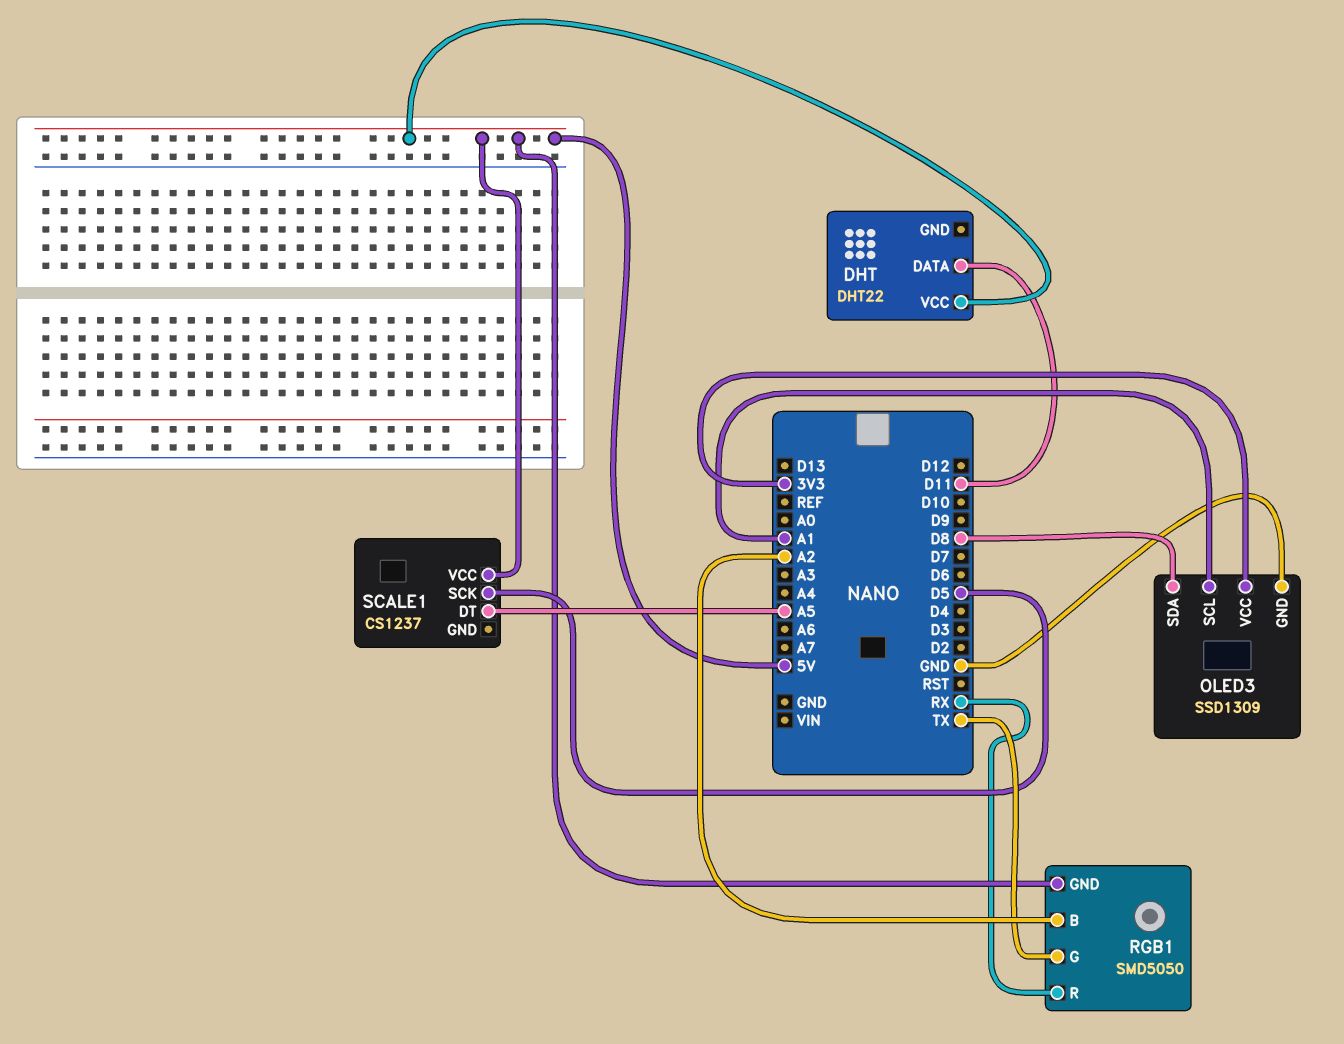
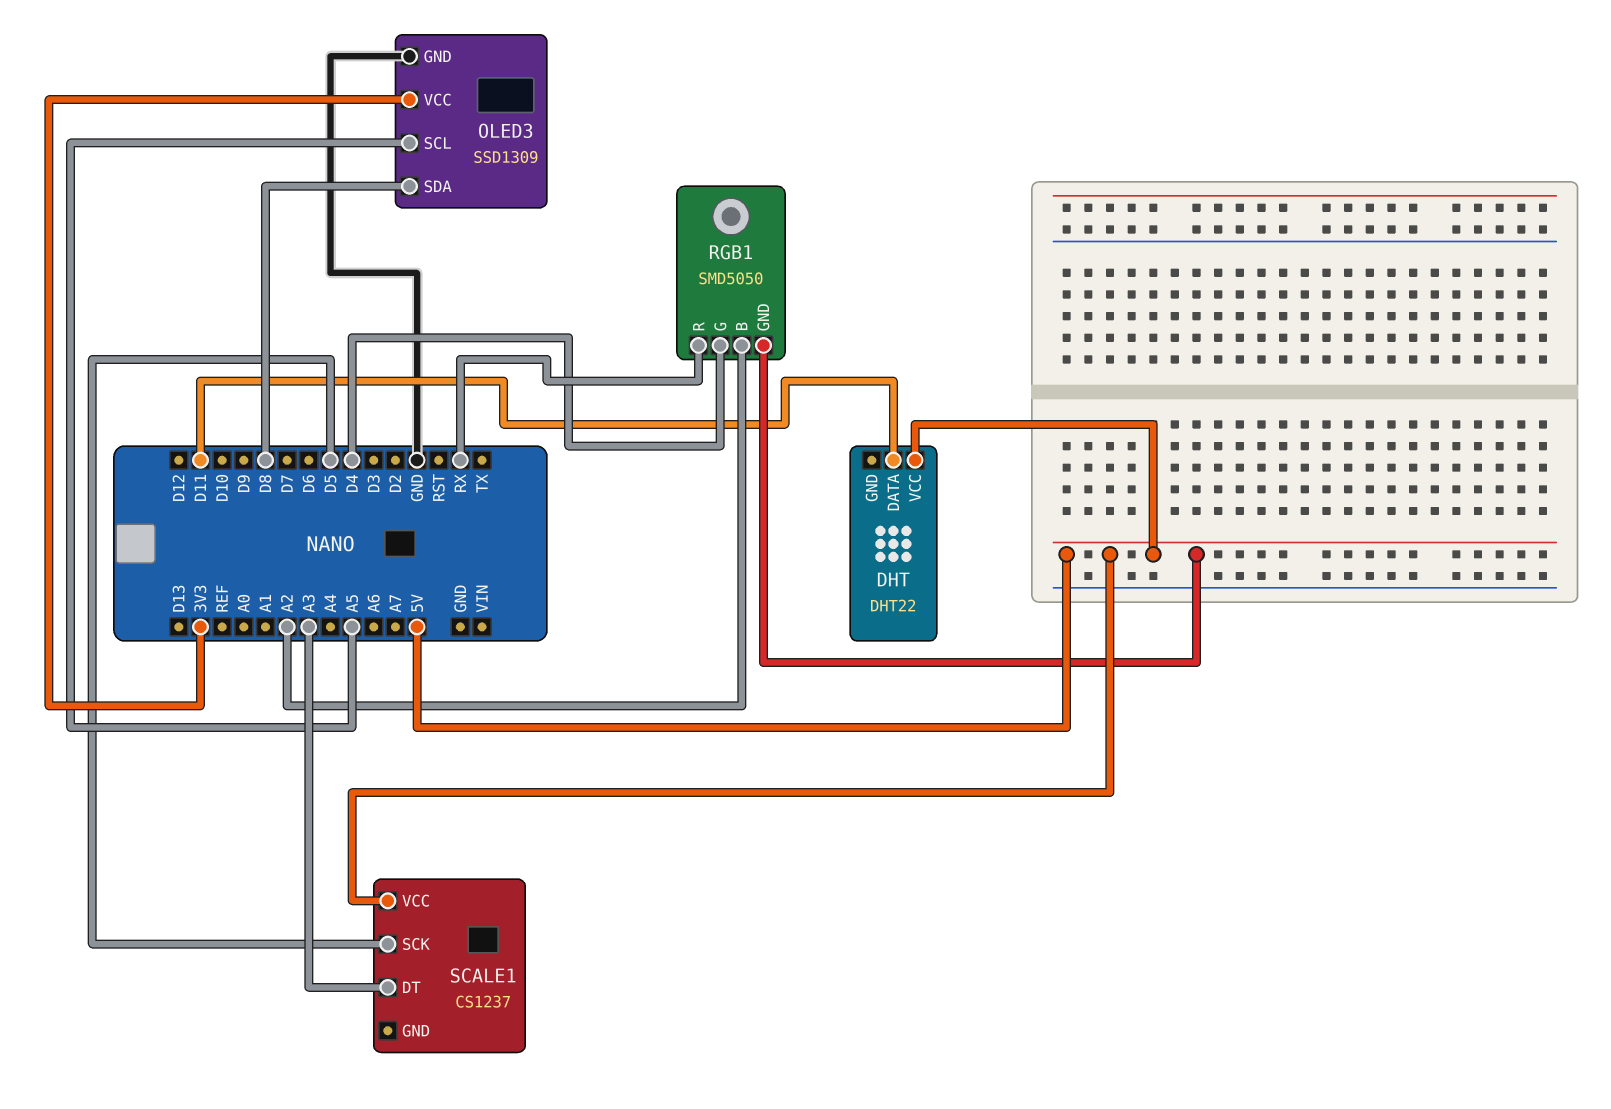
OLED3 pin SCL: A1 -> A5
RGB1 pin G: TX -> D4
SCALE1 pin DT: A5 -> A3

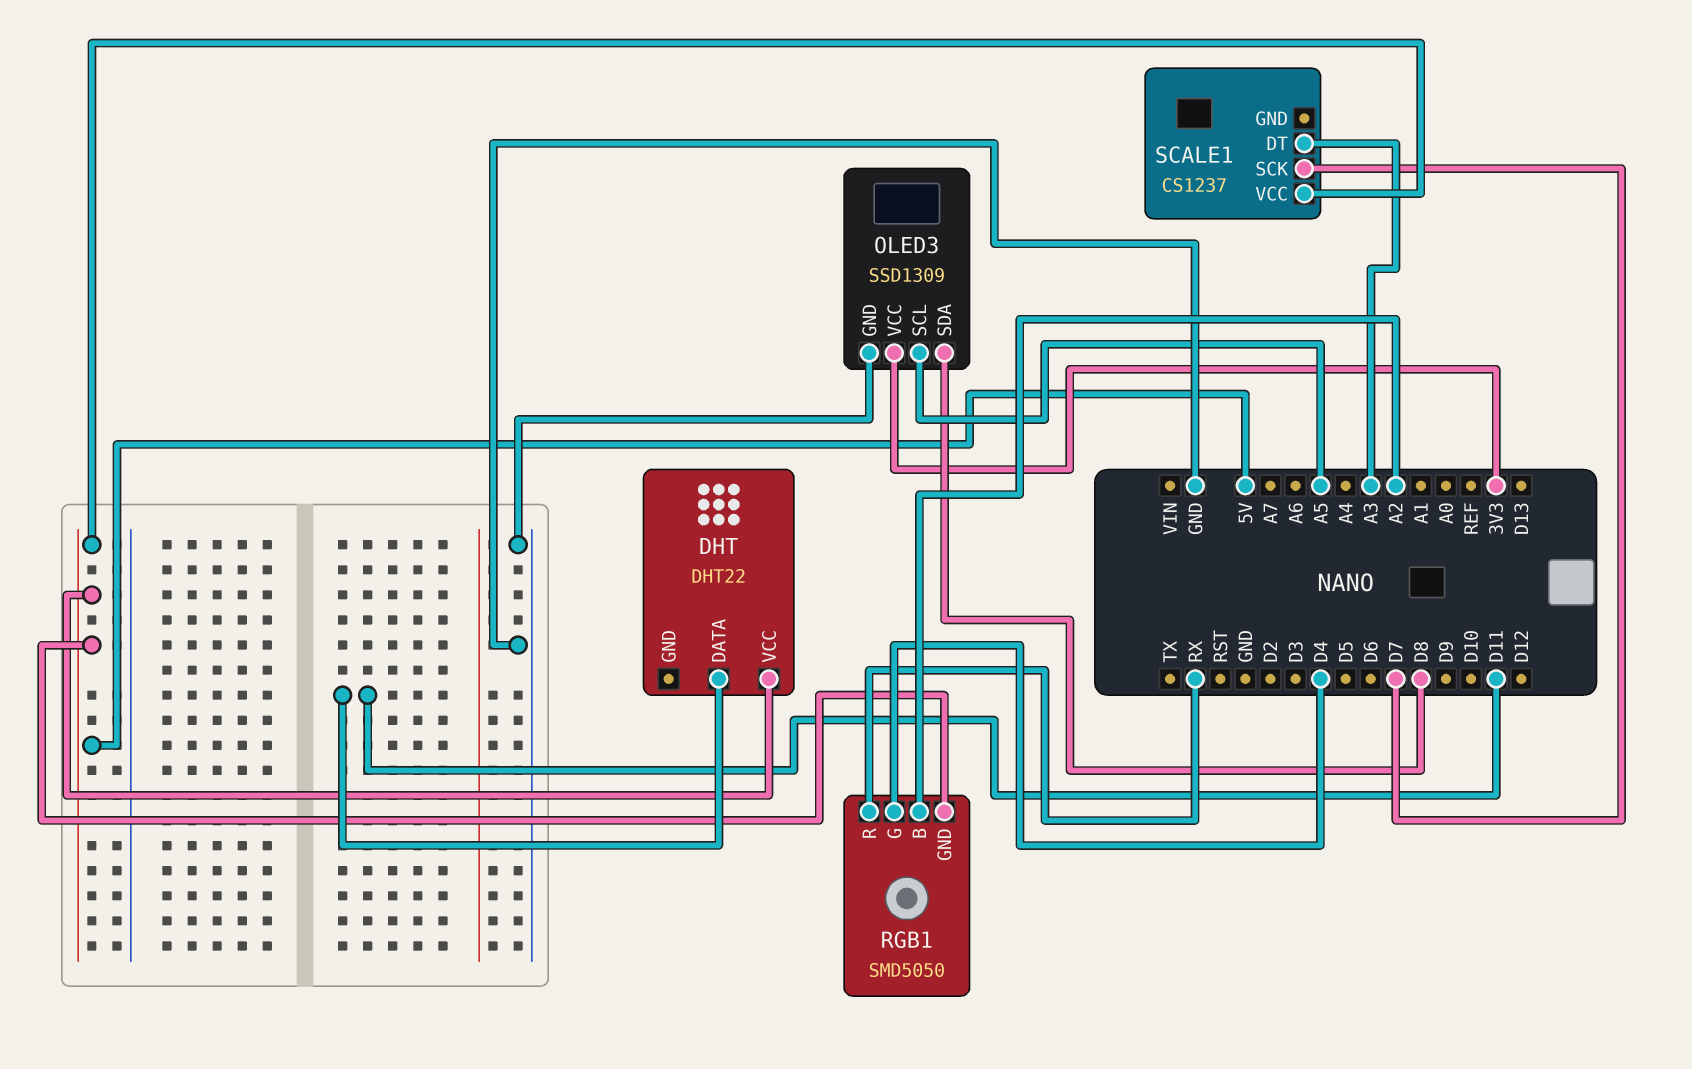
SCALE1 pin SCK: D5 -> D7

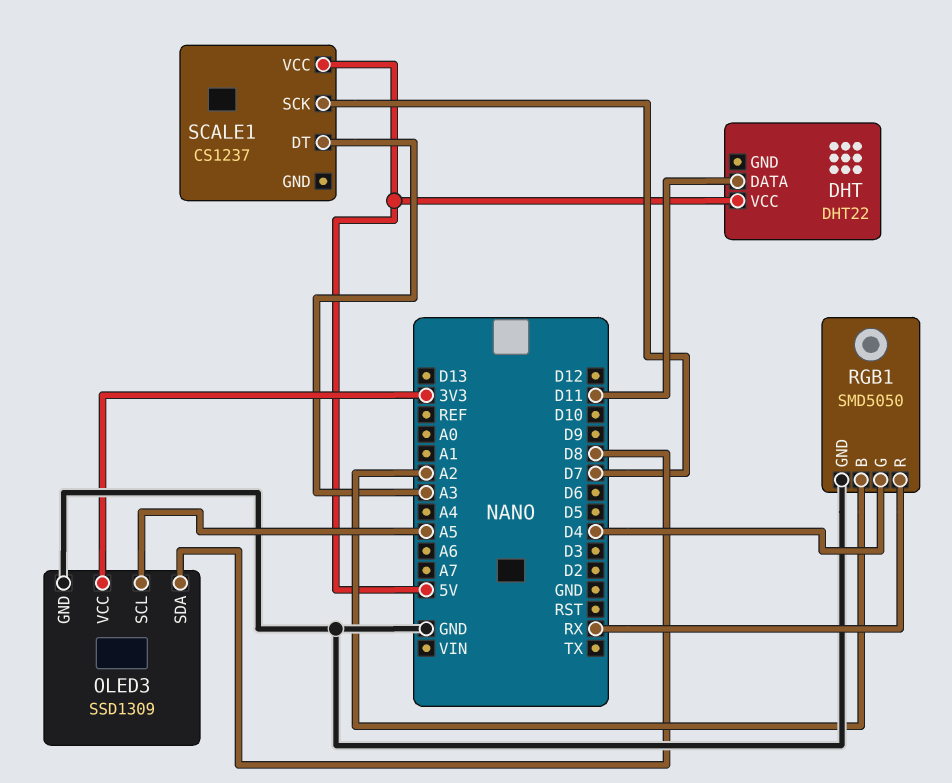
RGB1 pin GND: 5V -> GND

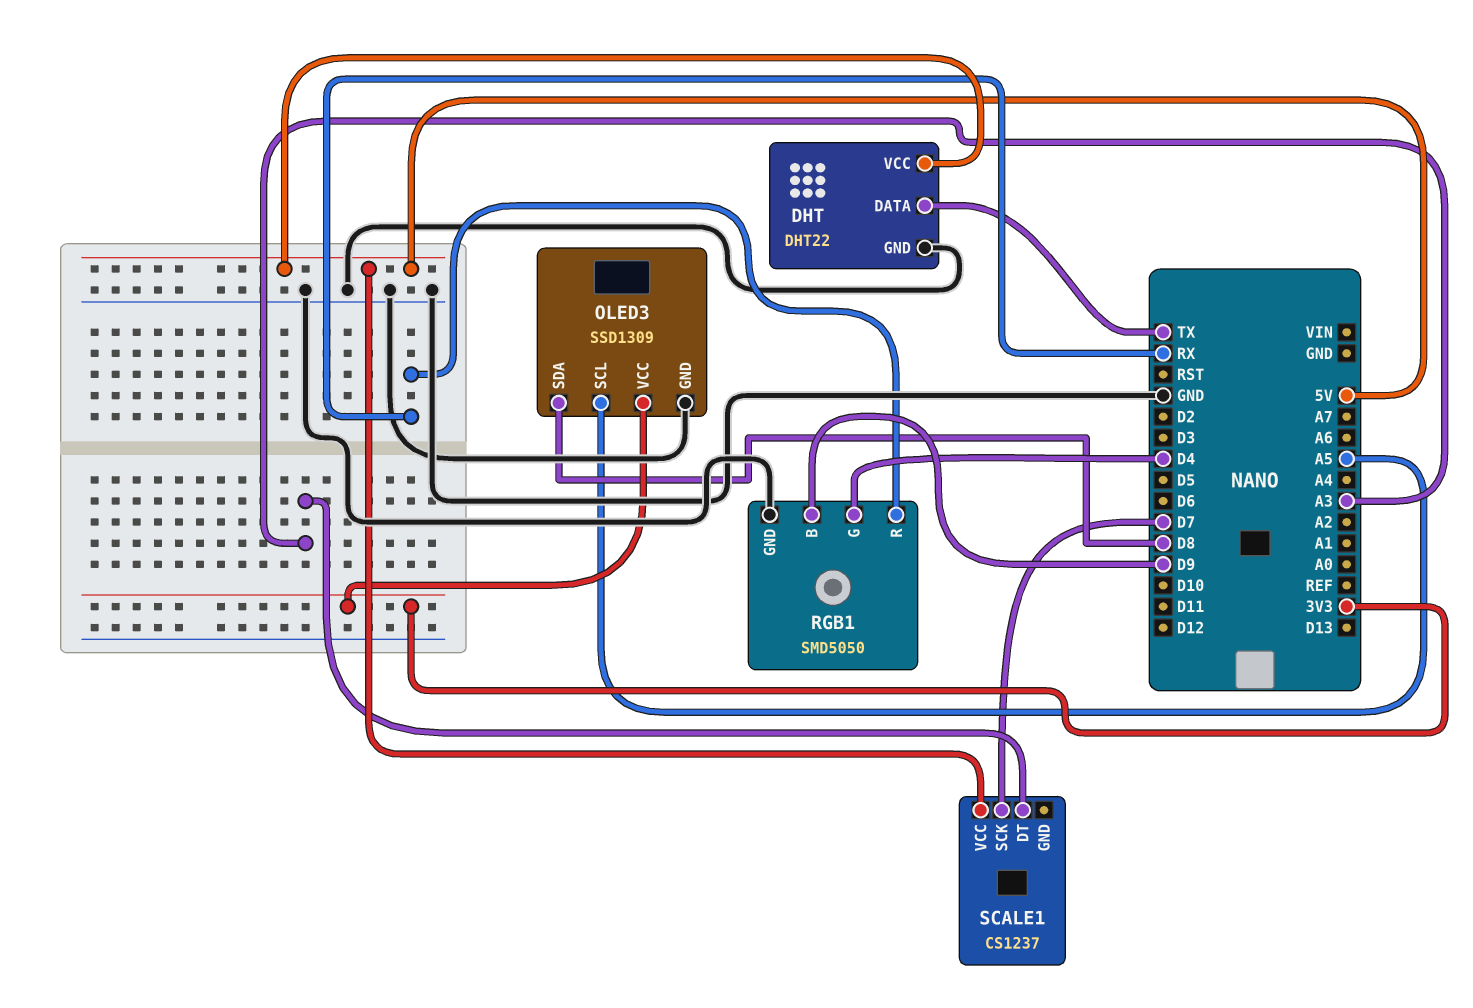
DHT pin DATA: D11 -> TX
DHT pin GND: none -> GND
RGB1 pin B: A2 -> D9

